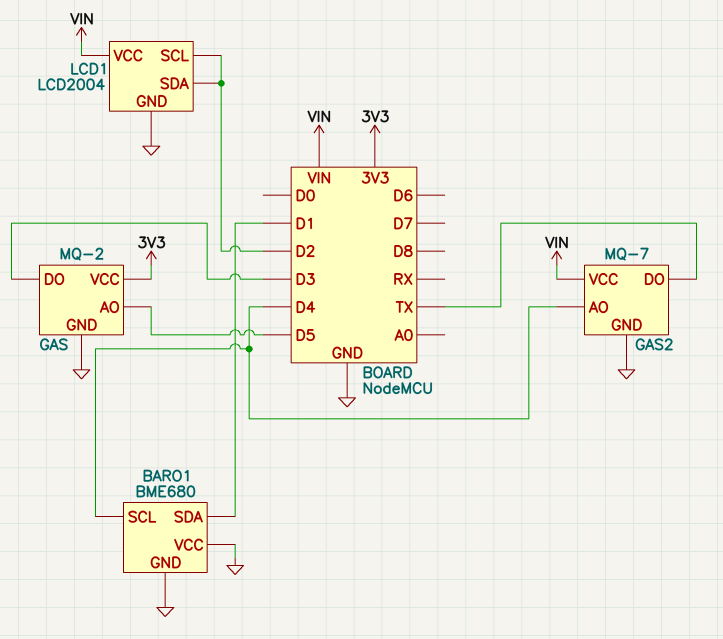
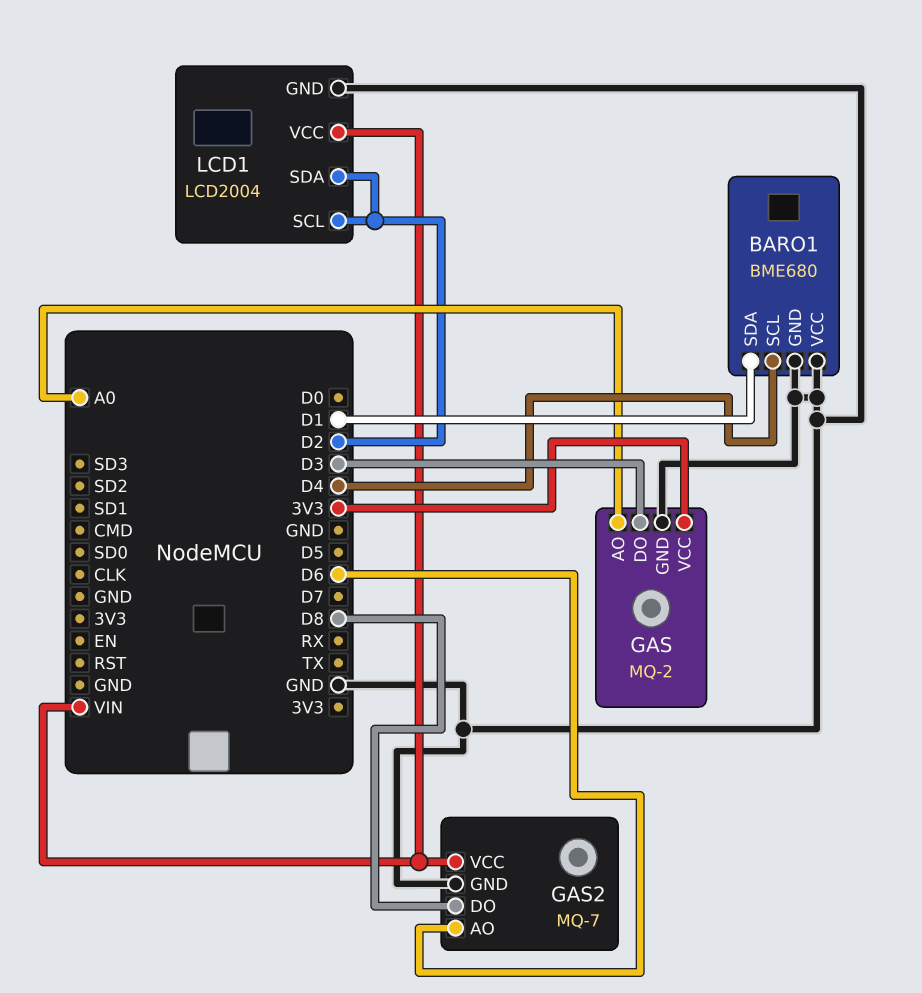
GAS pin AO: D5 -> A0
GAS2 pin AO: D4 -> D6
GAS2 pin DO: TX -> D8

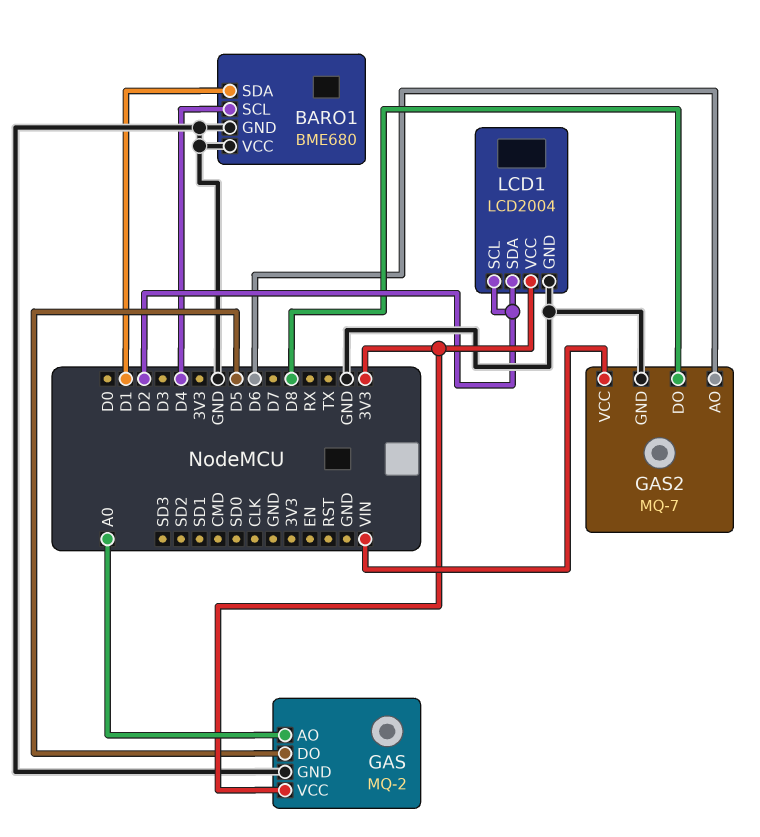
GAS pin DO: D3 -> D5
LCD1 pin VCC: VIN -> 3V3

